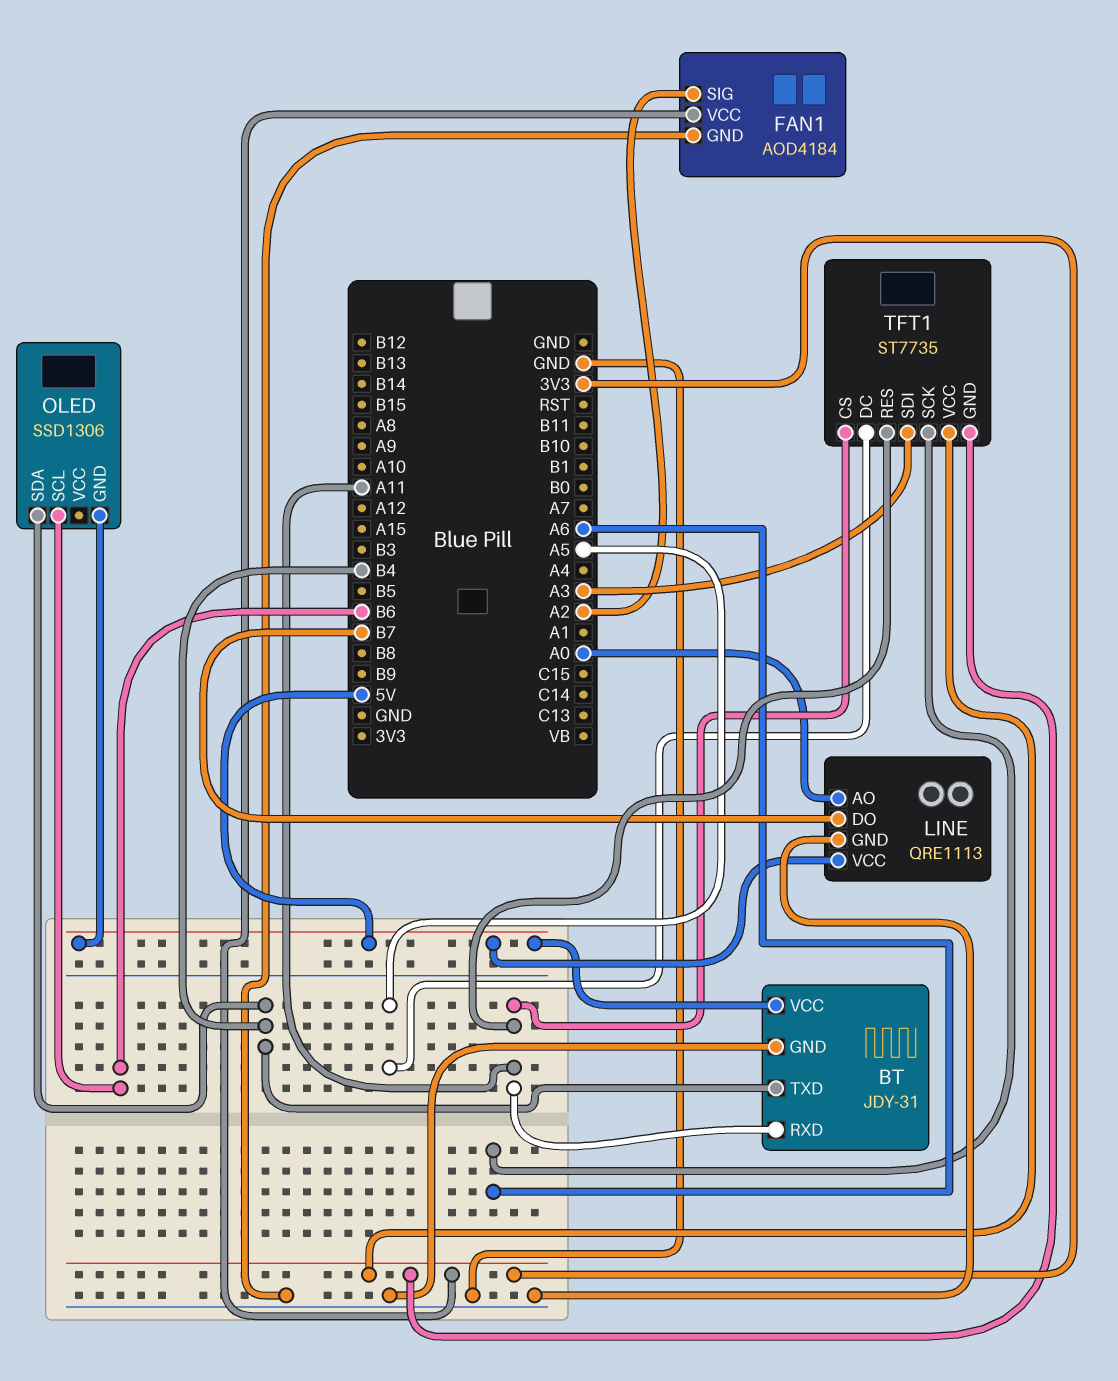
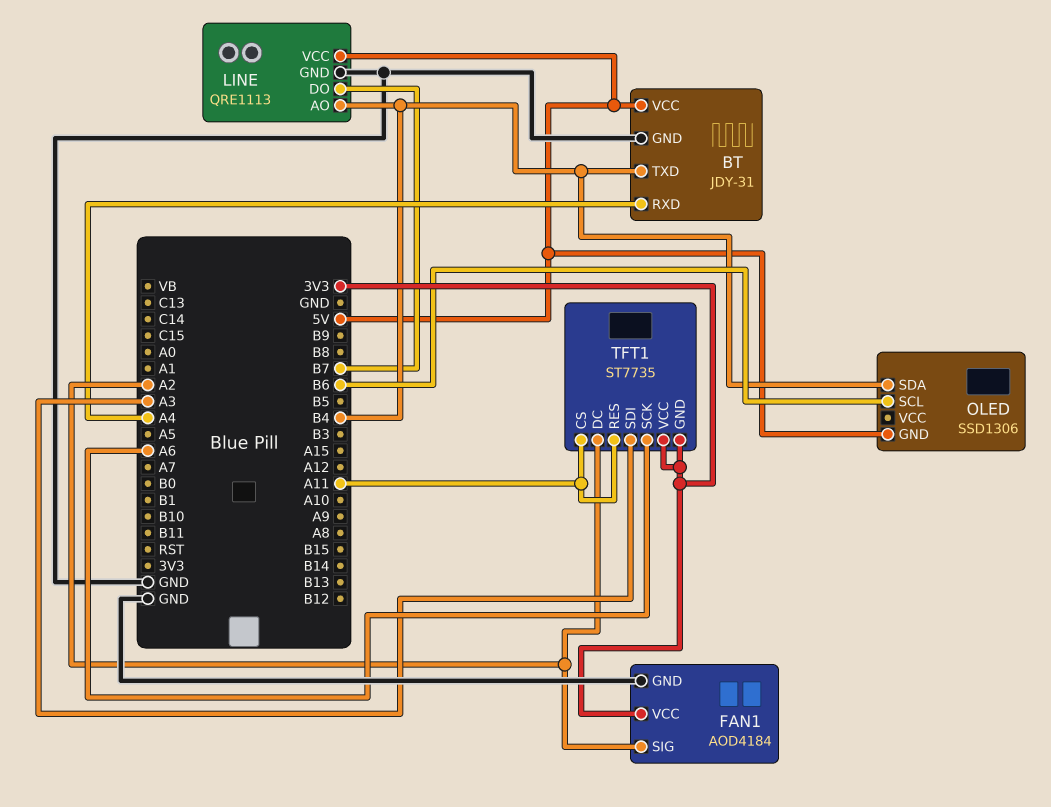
BT pin RXD: A11 -> A4
LINE pin AO: A0 -> B4
TFT1 pin DC: A5 -> A2

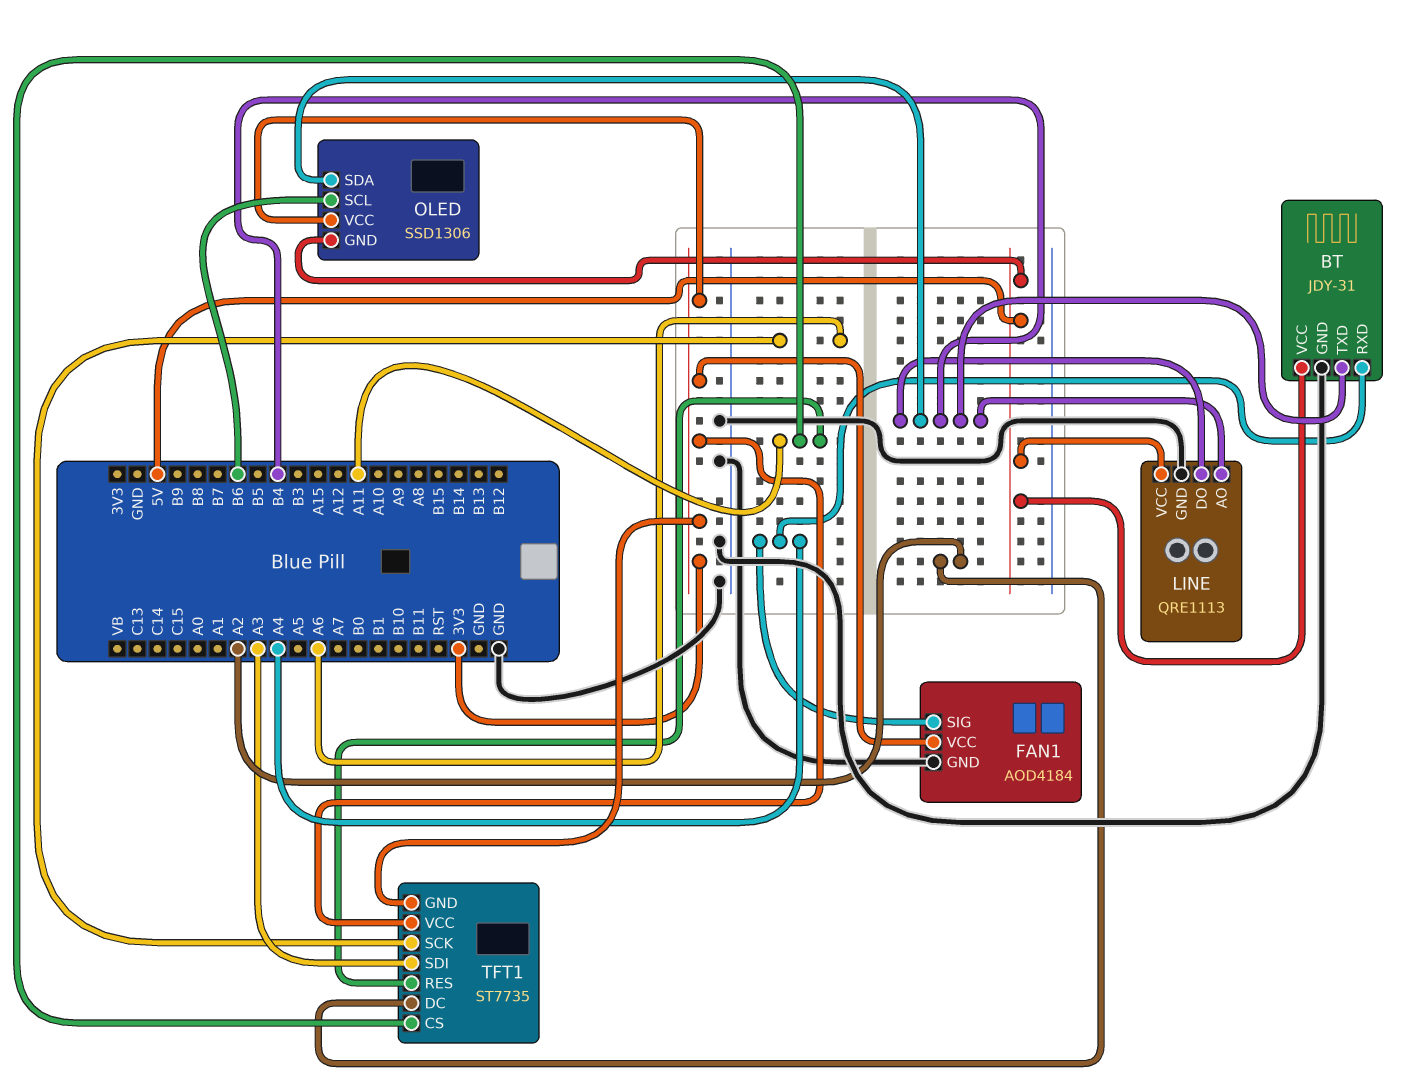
FAN1 pin SIG: A2 -> A4
LINE pin DO: B7 -> B4
OLED pin VCC: none -> 3V3

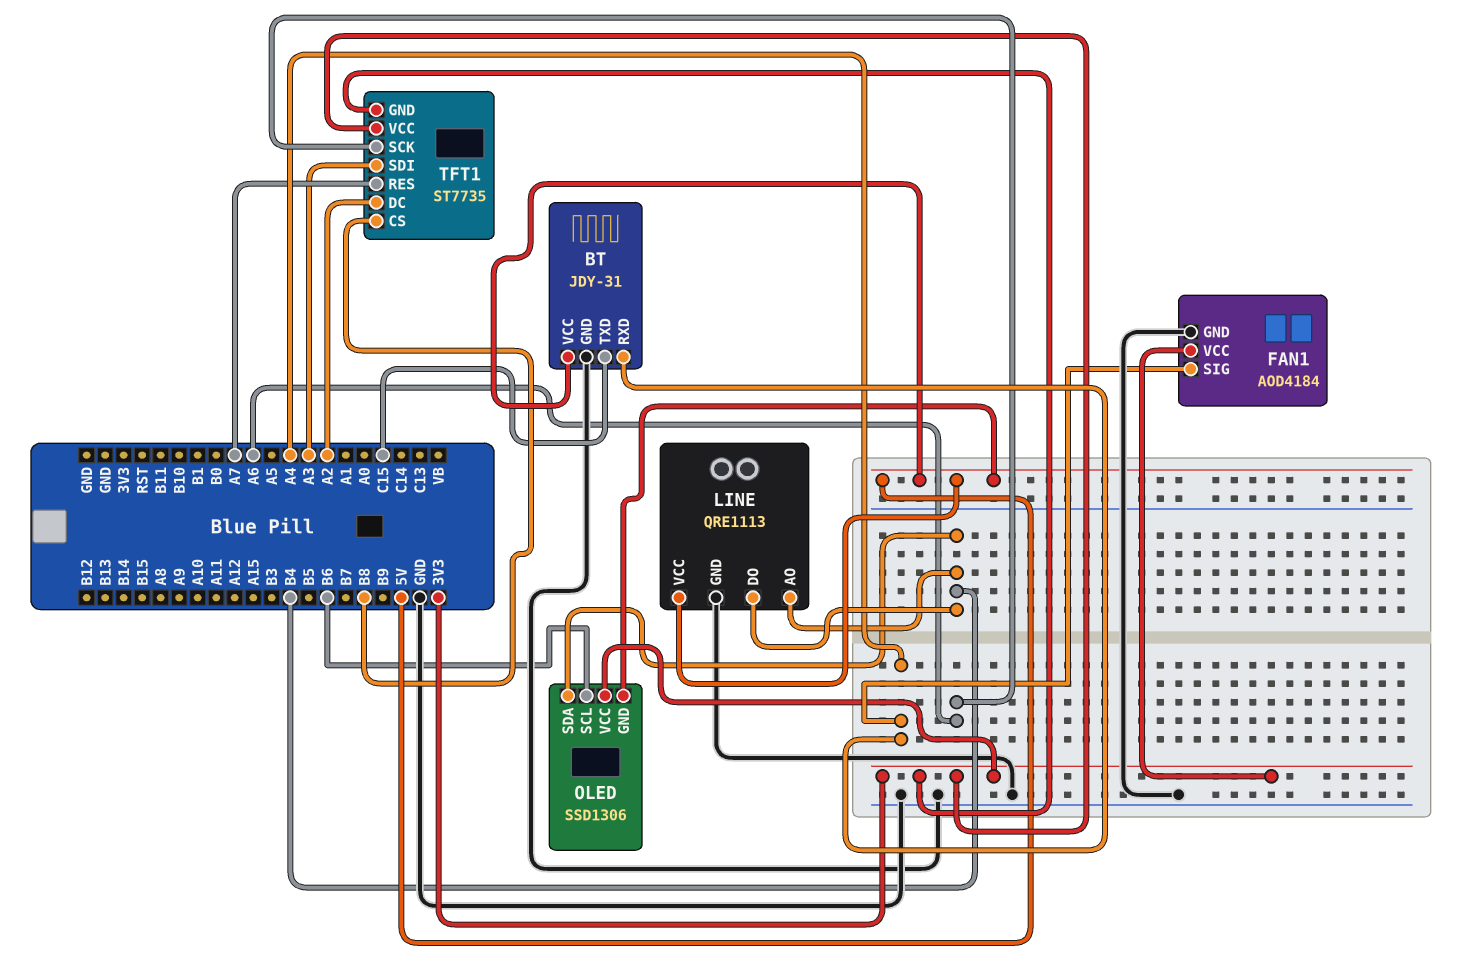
BT pin TXD: B4 -> C15
TFT1 pin CS: A11 -> B8
TFT1 pin RES: A11 -> A7

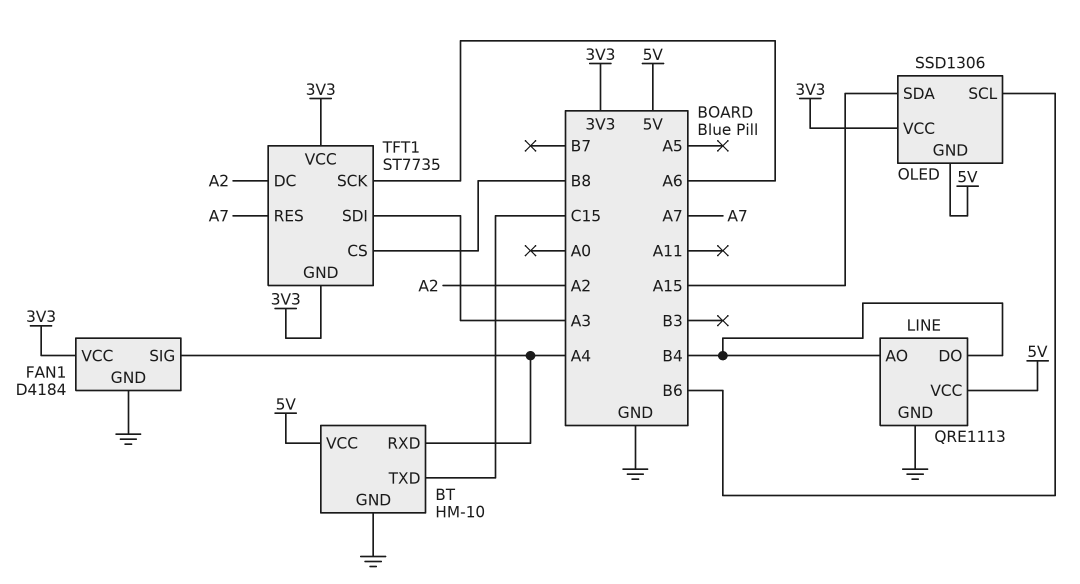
BT: JDY-31 -> HM-10
FAN1: AOD4184 -> D4184
OLED pin SDA: B4 -> A15

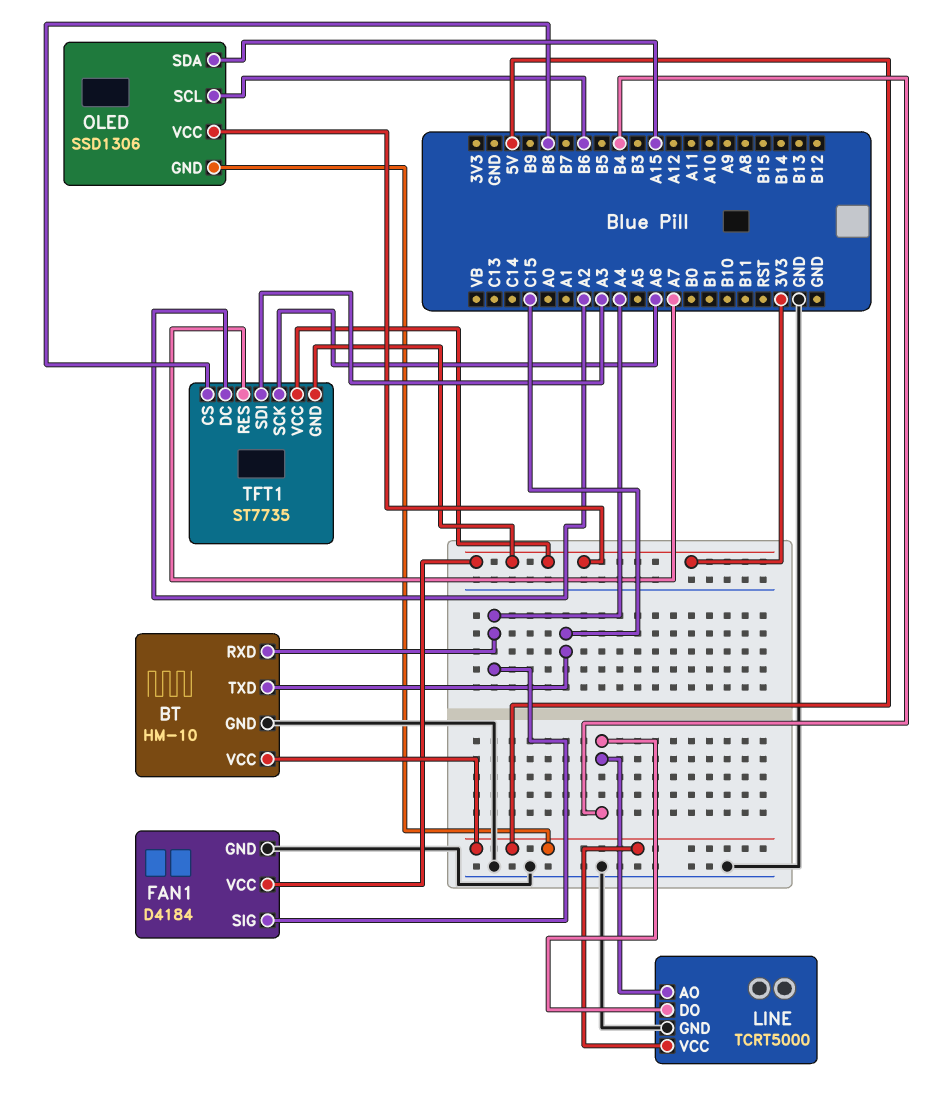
LINE: QRE1113 -> TCRT5000

